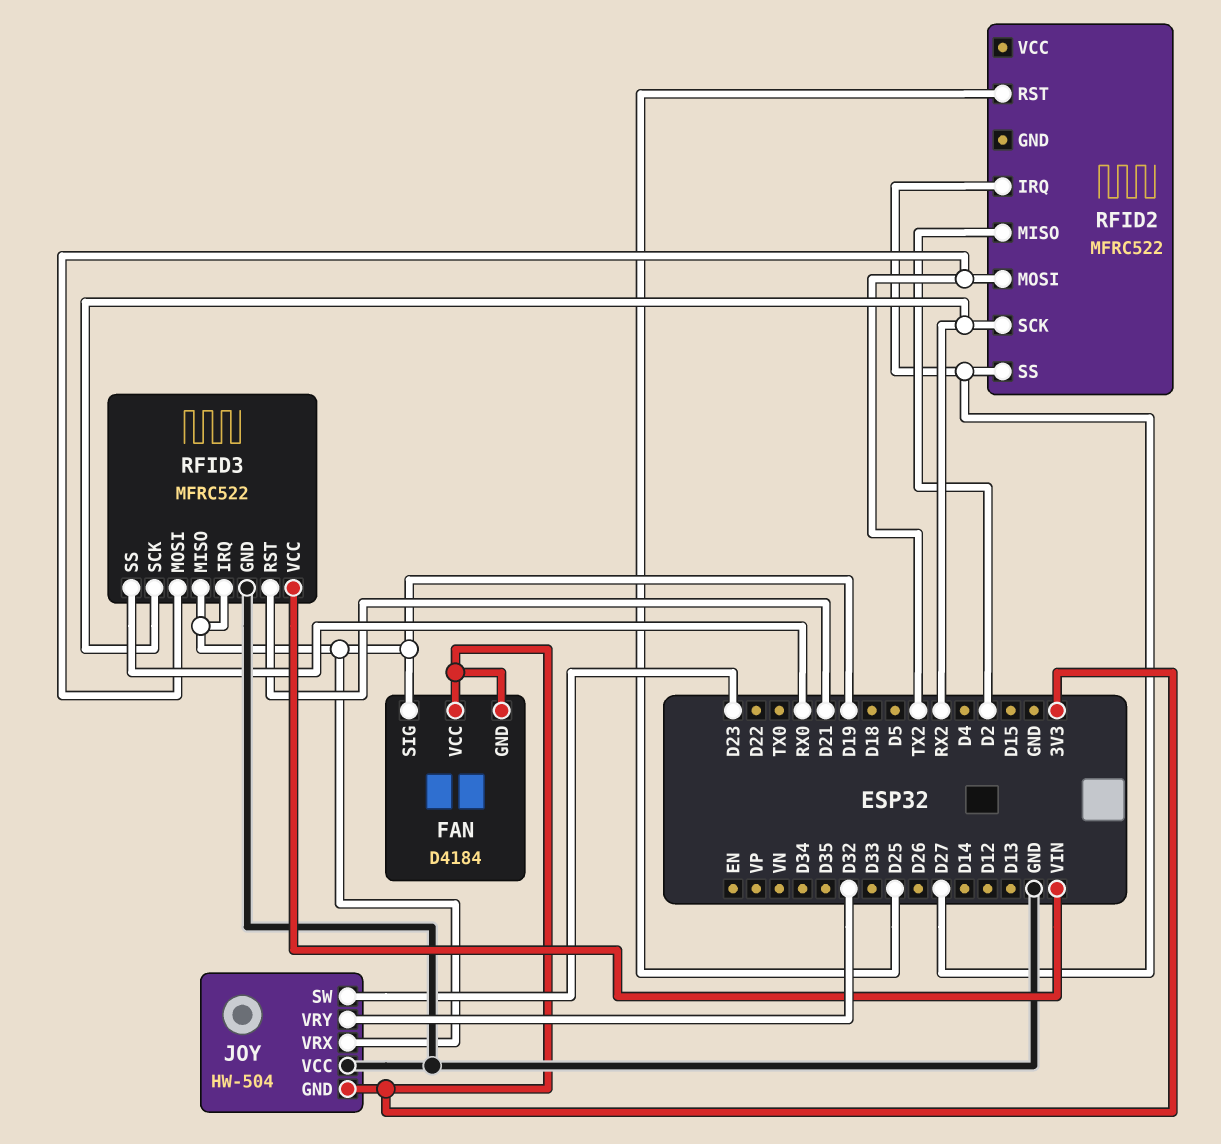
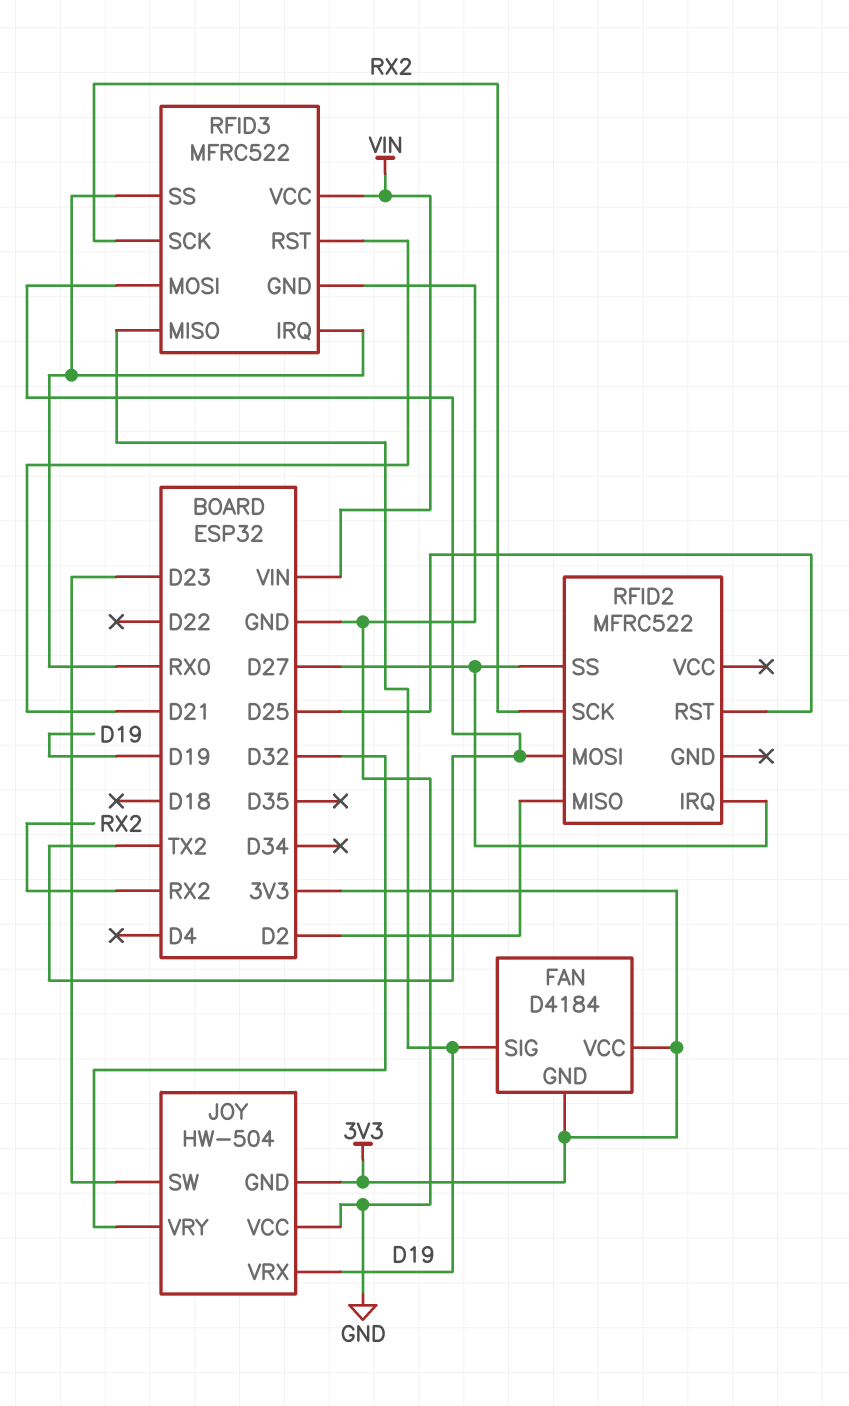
RFID3 pin IRQ: D19 -> RX0

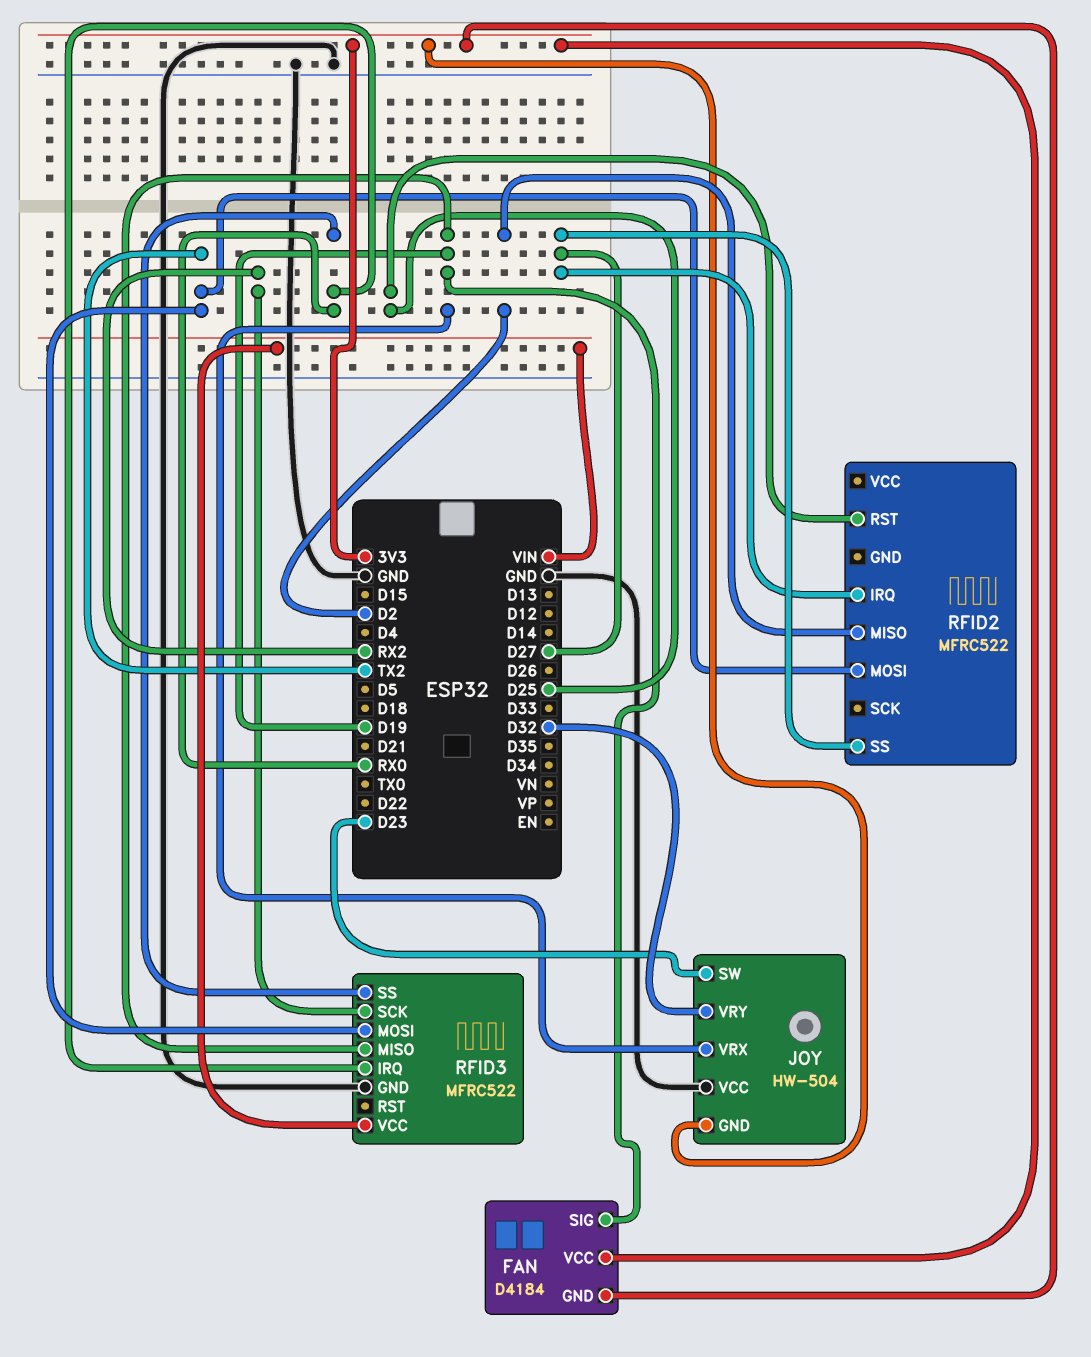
RFID2 pin SCK: RX2 -> none
RFID3 pin RST: D21 -> none

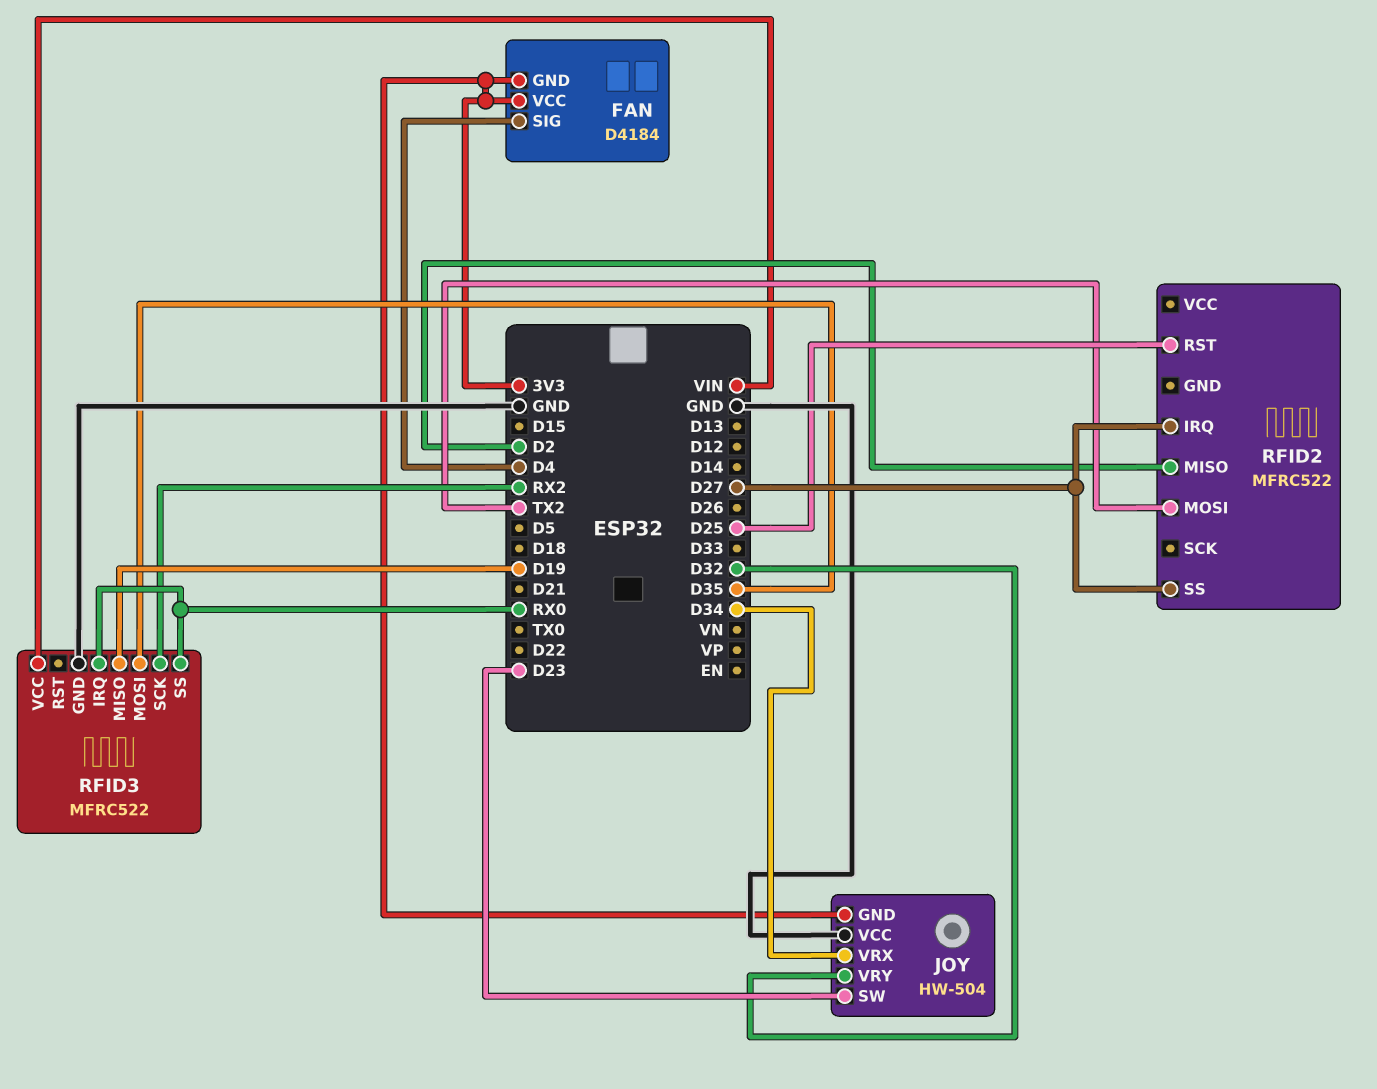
FAN pin SIG: D19 -> D4
JOY pin VRX: D19 -> D34
RFID3 pin MOSI: TX2 -> D35

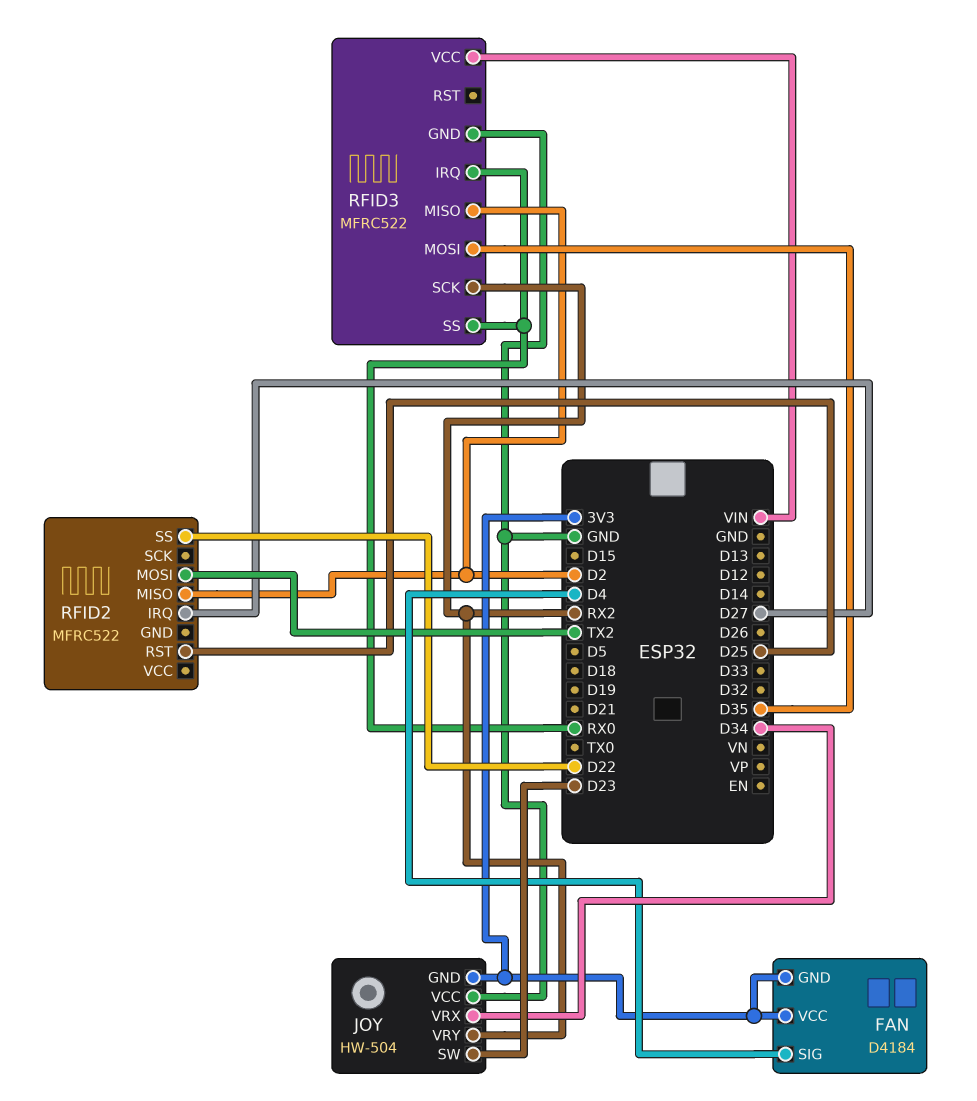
JOY pin VRY: D32 -> RX2
RFID2 pin SS: D27 -> D22
RFID3 pin MISO: D19 -> D2

